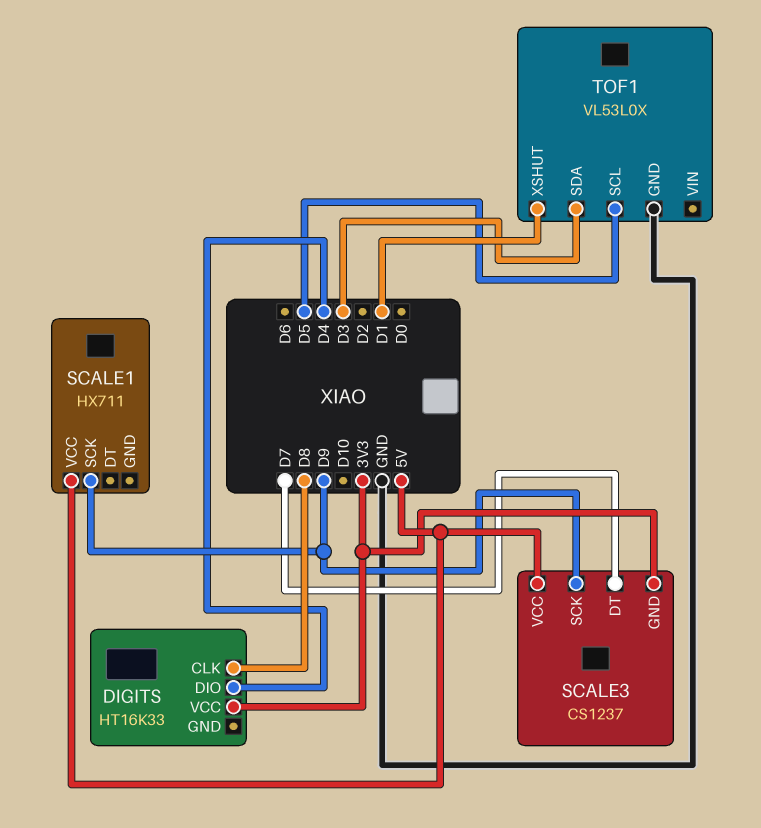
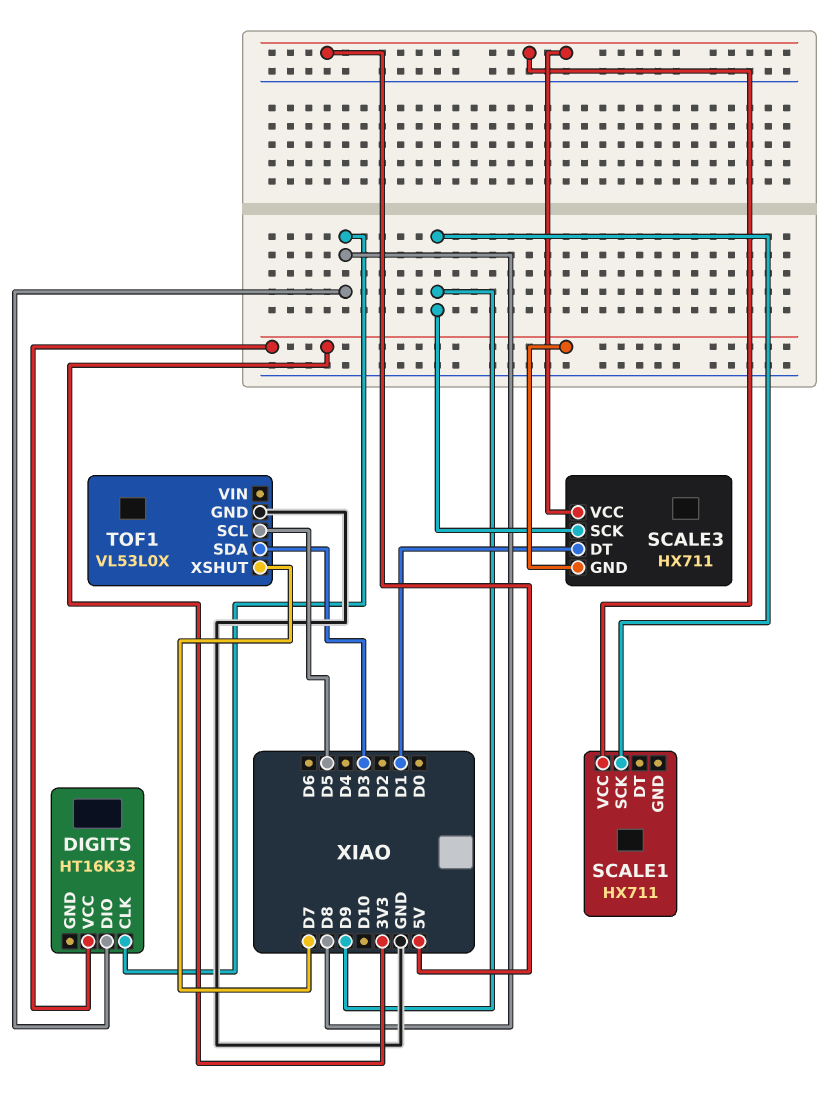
DIGITS pin DIO: D4 -> D8
SCALE3: CS1237 -> HX711
SCALE3 pin DT: D7 -> D1
TOF1 pin XSHUT: D1 -> D7

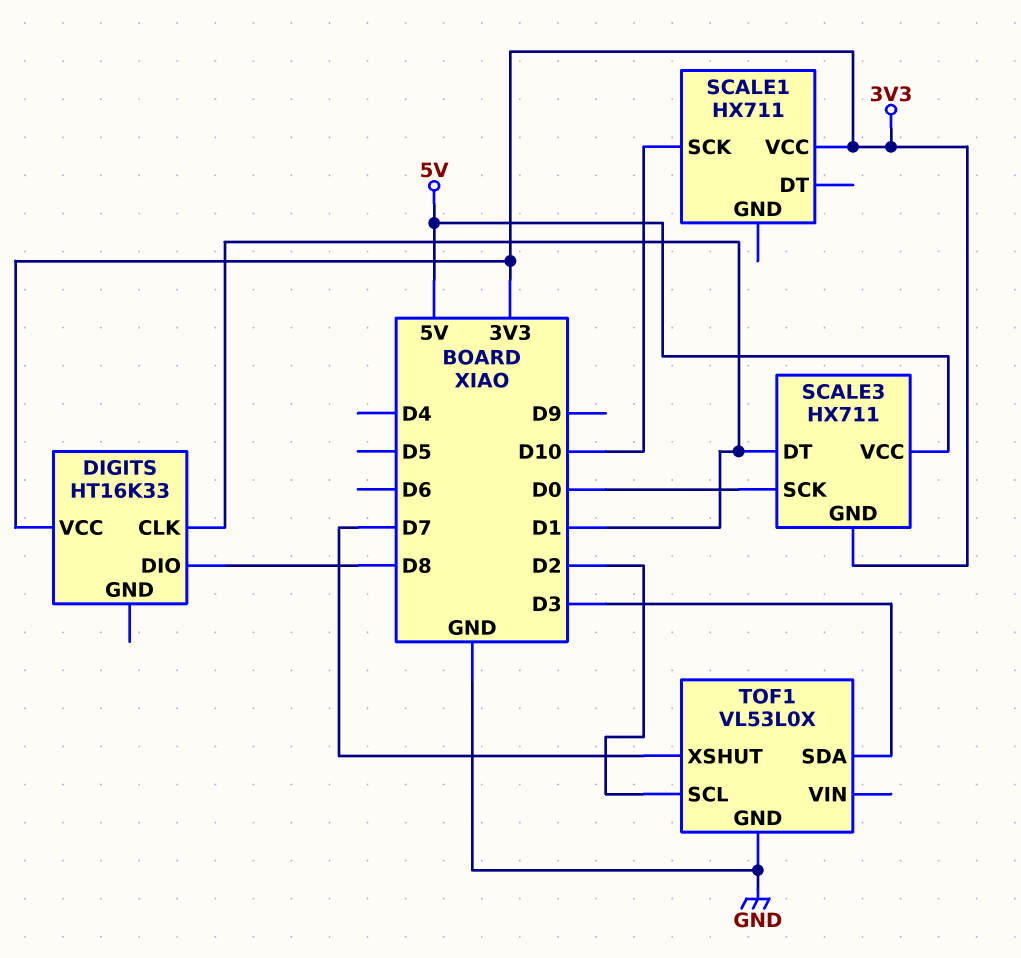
DIGITS pin CLK: D8 -> D1
SCALE1 pin SCK: D9 -> D10
SCALE1 pin VCC: 5V -> 3V3
SCALE3 pin SCK: D9 -> D0
TOF1 pin SCL: D5 -> D2

